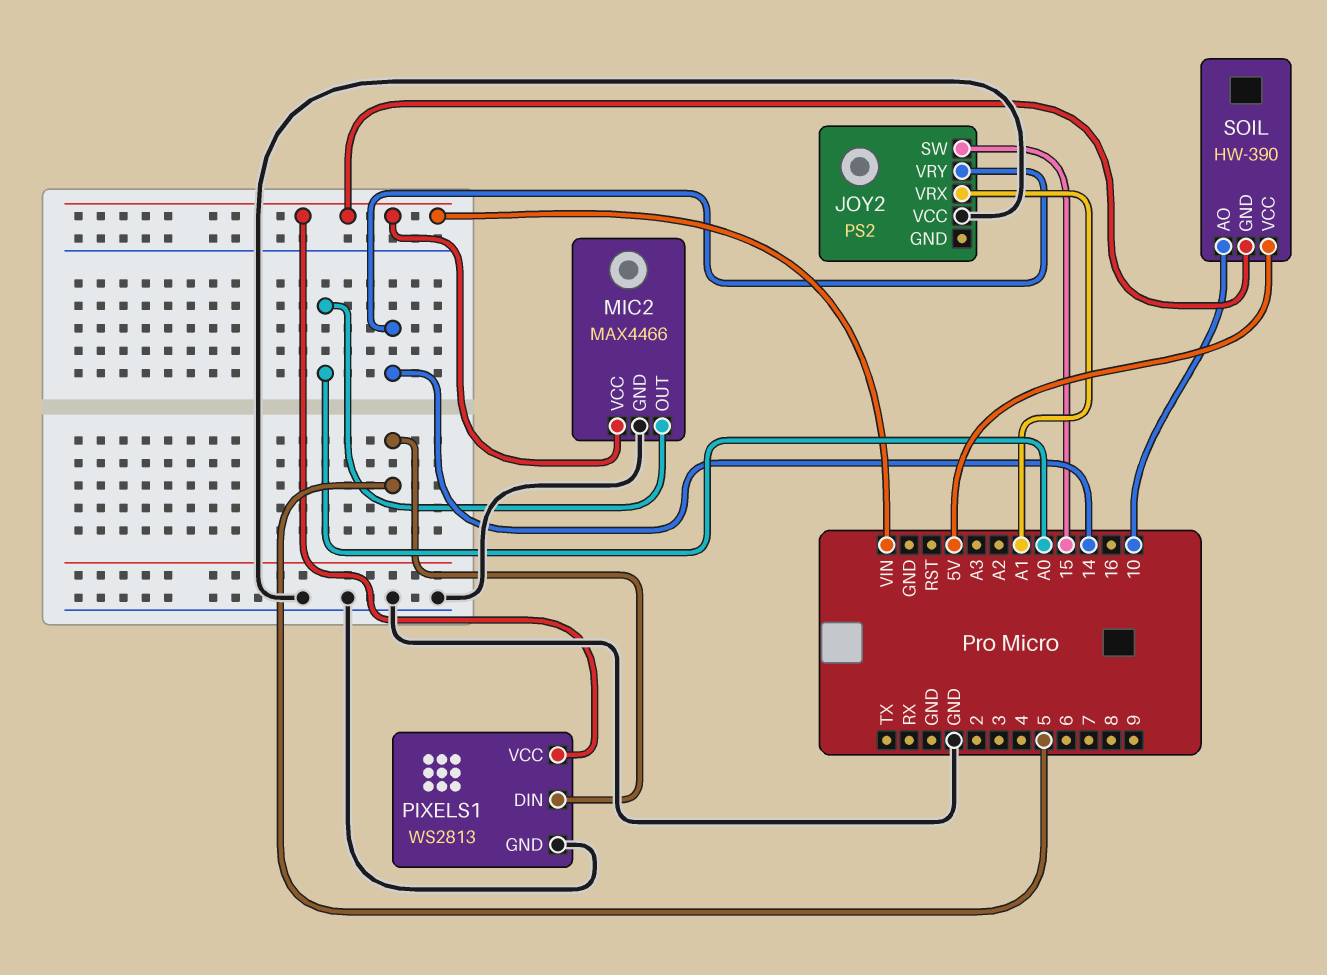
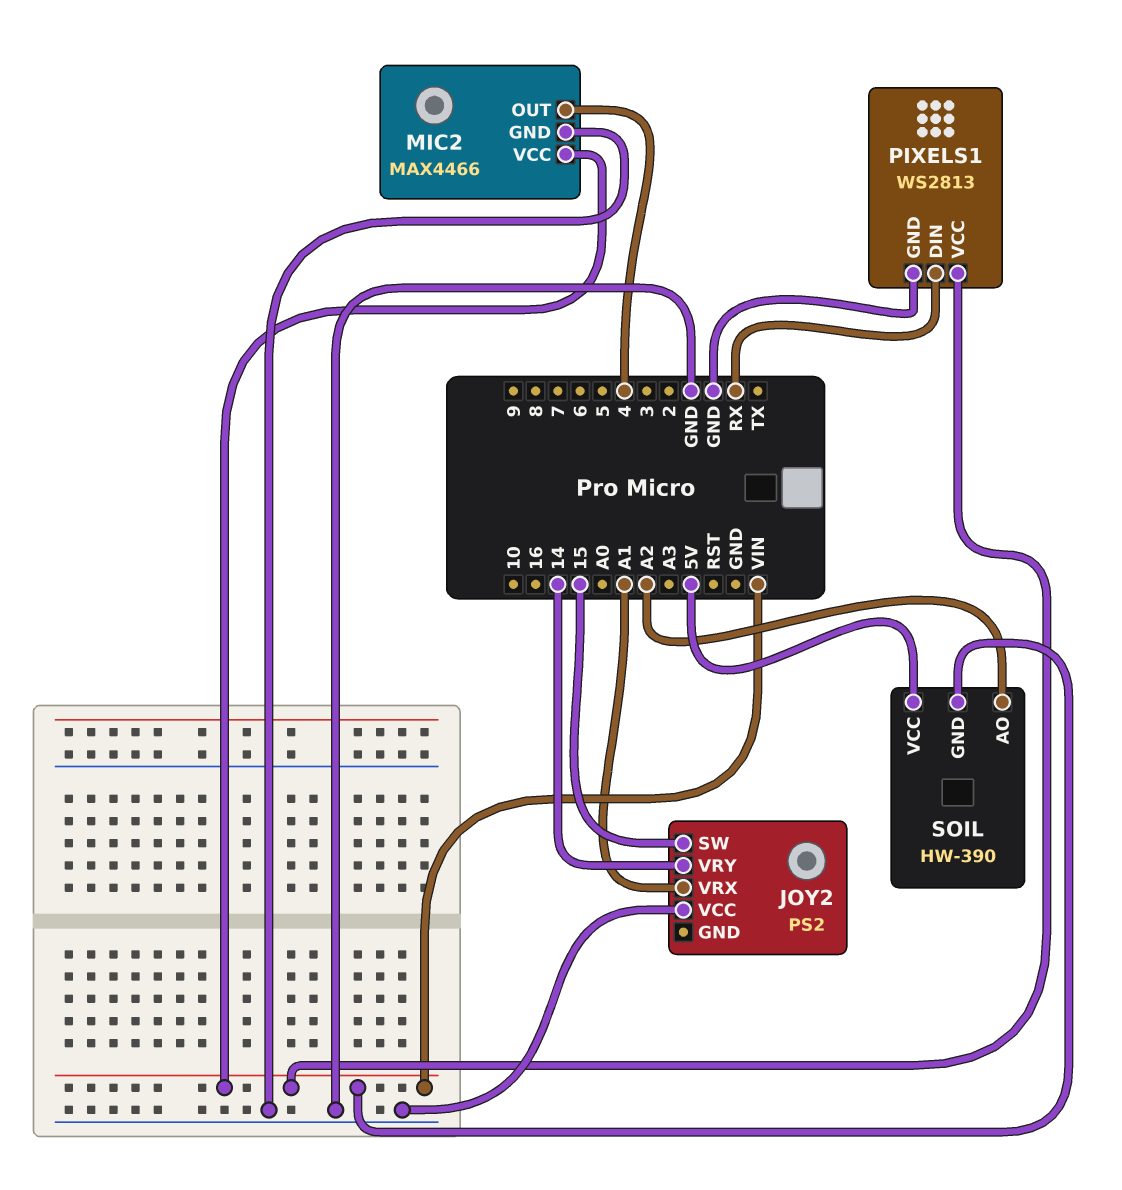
MIC2 pin OUT: A0 -> 4
PIXELS1 pin DIN: 5 -> RX
SOIL pin AO: 10 -> A2

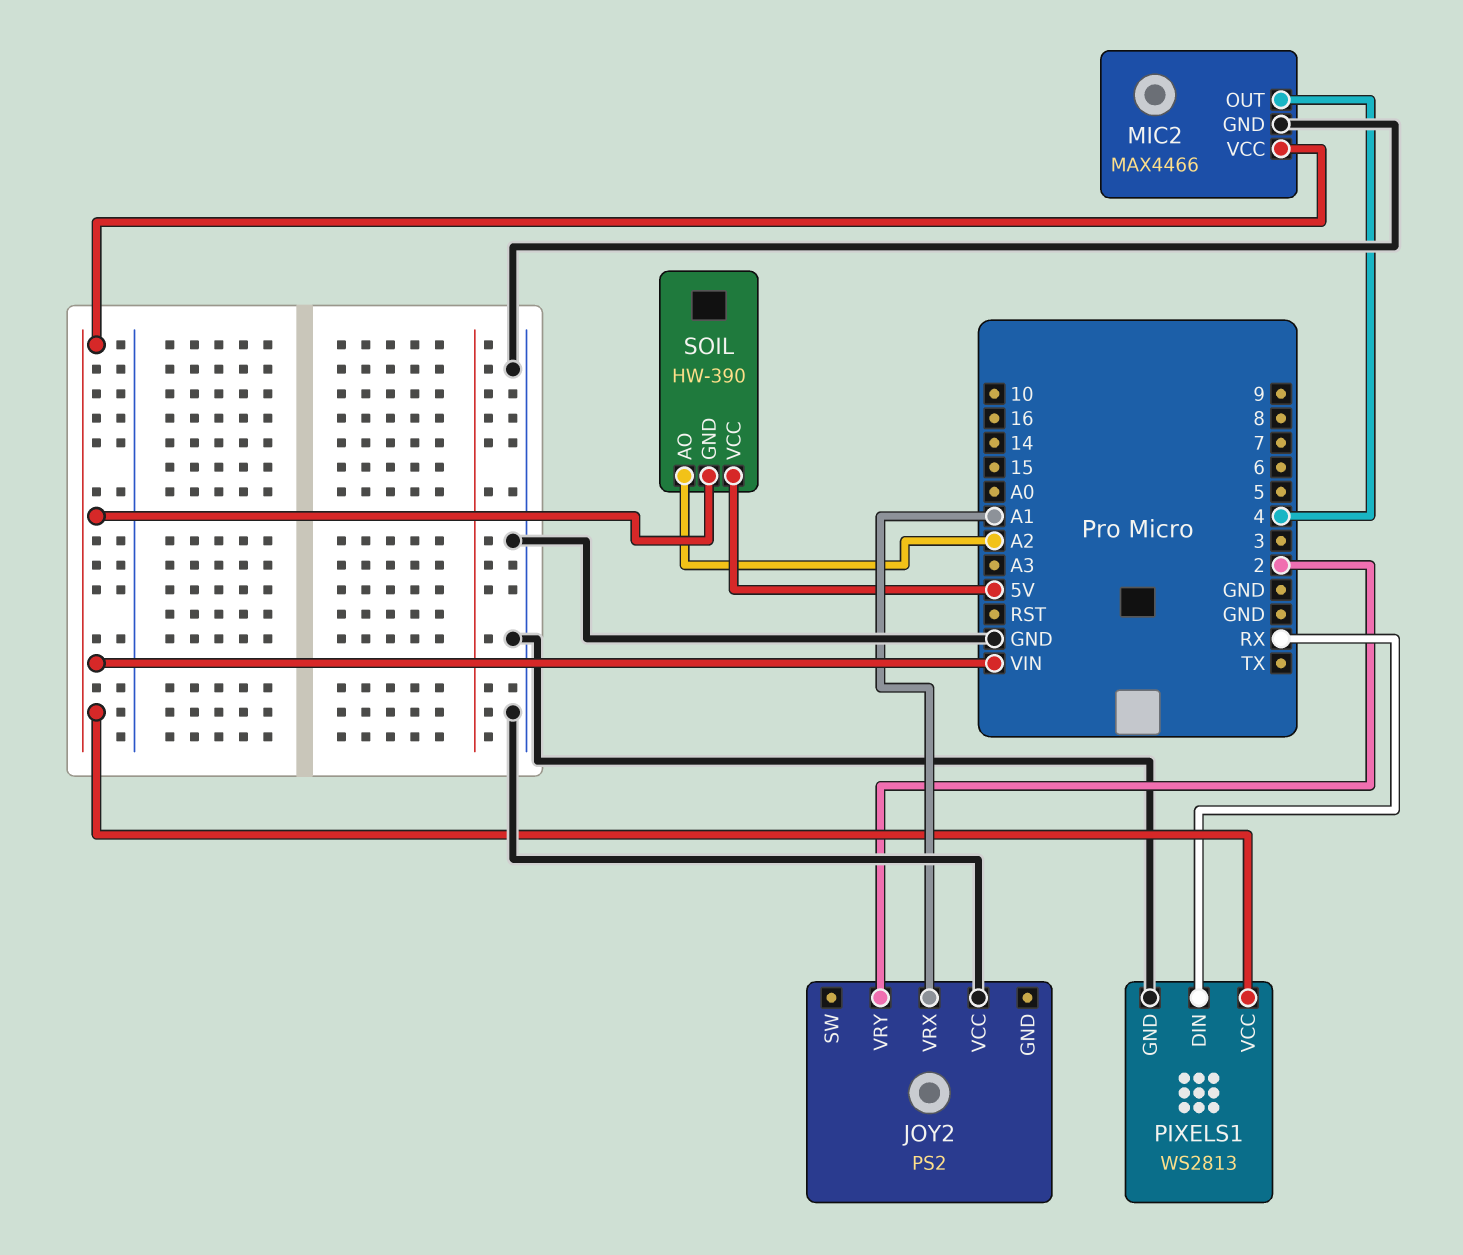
JOY2 pin SW: 15 -> none
JOY2 pin VRY: 14 -> 2

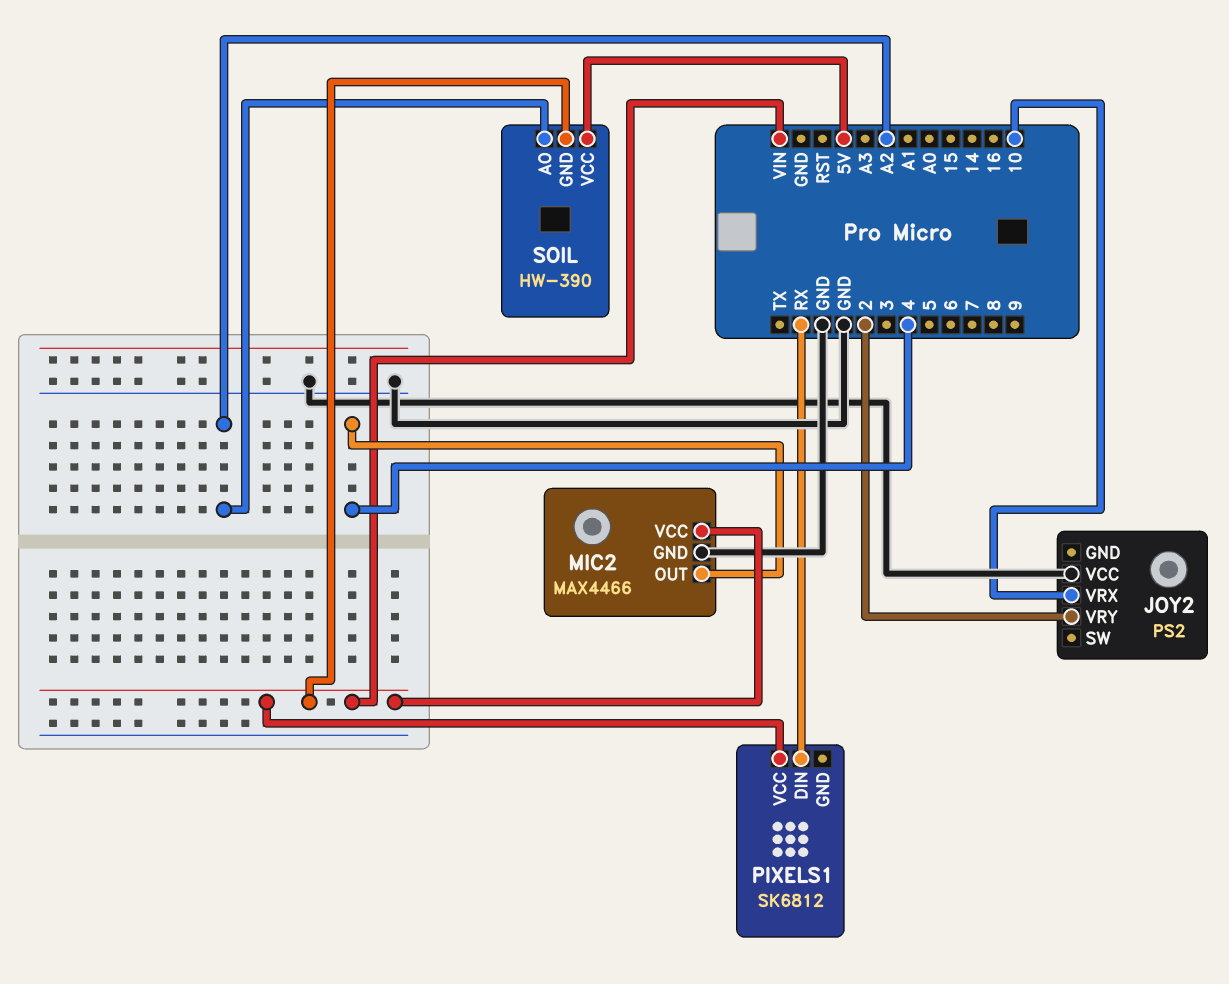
JOY2 pin VRX: A1 -> 10
PIXELS1: WS2813 -> SK6812
PIXELS1 pin GND: GND -> none

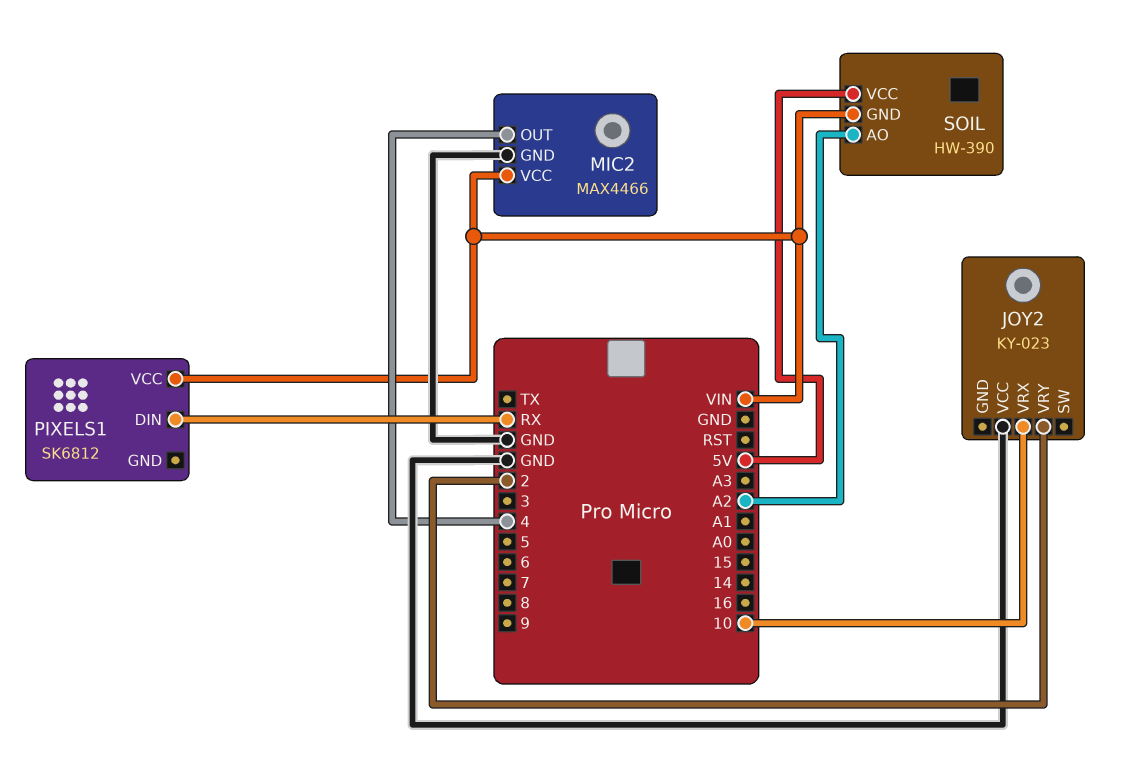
JOY2: PS2 -> KY-023

